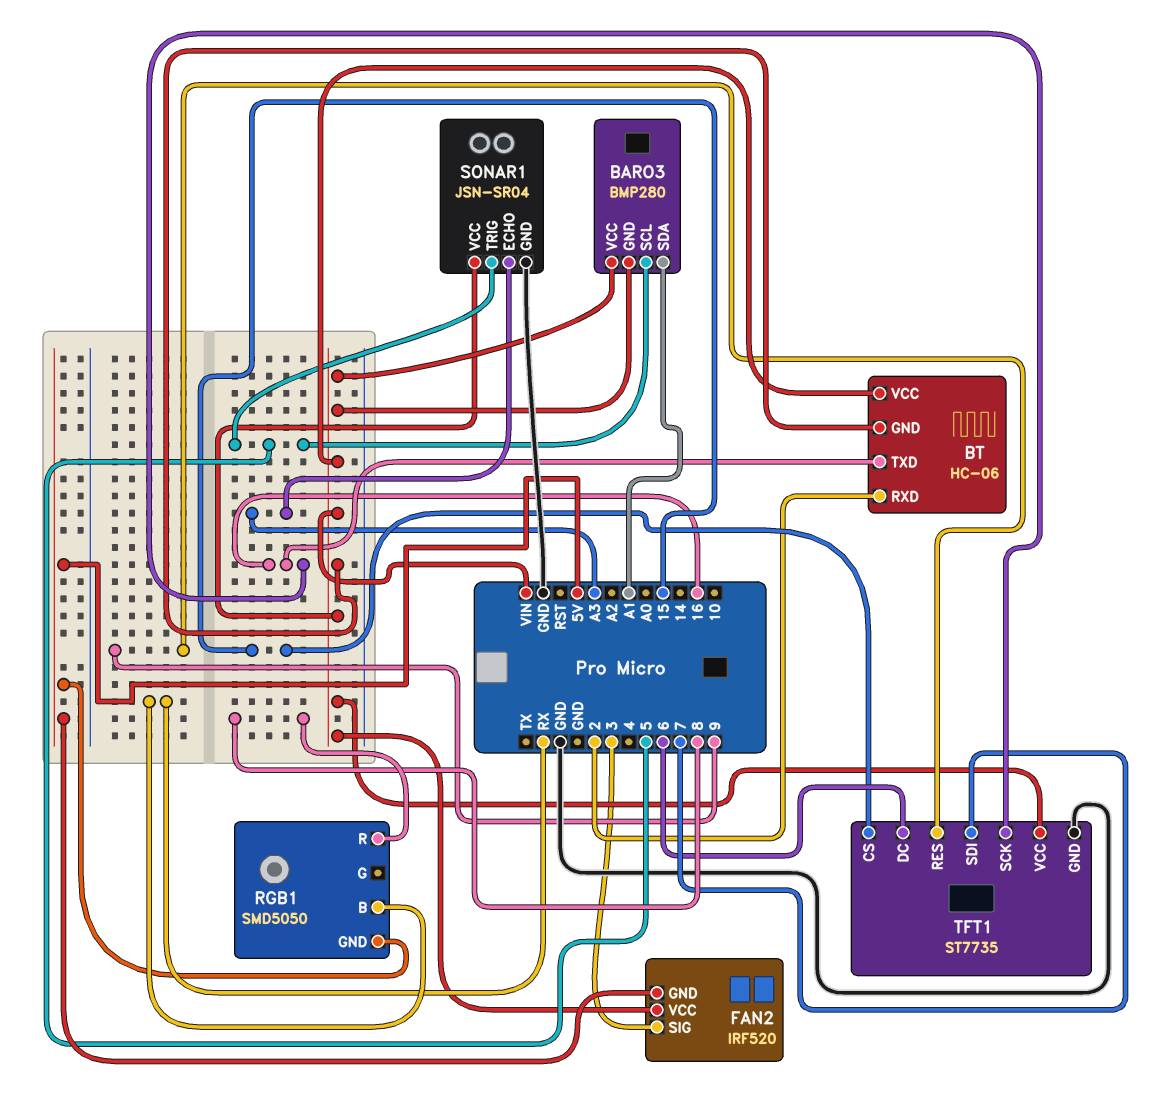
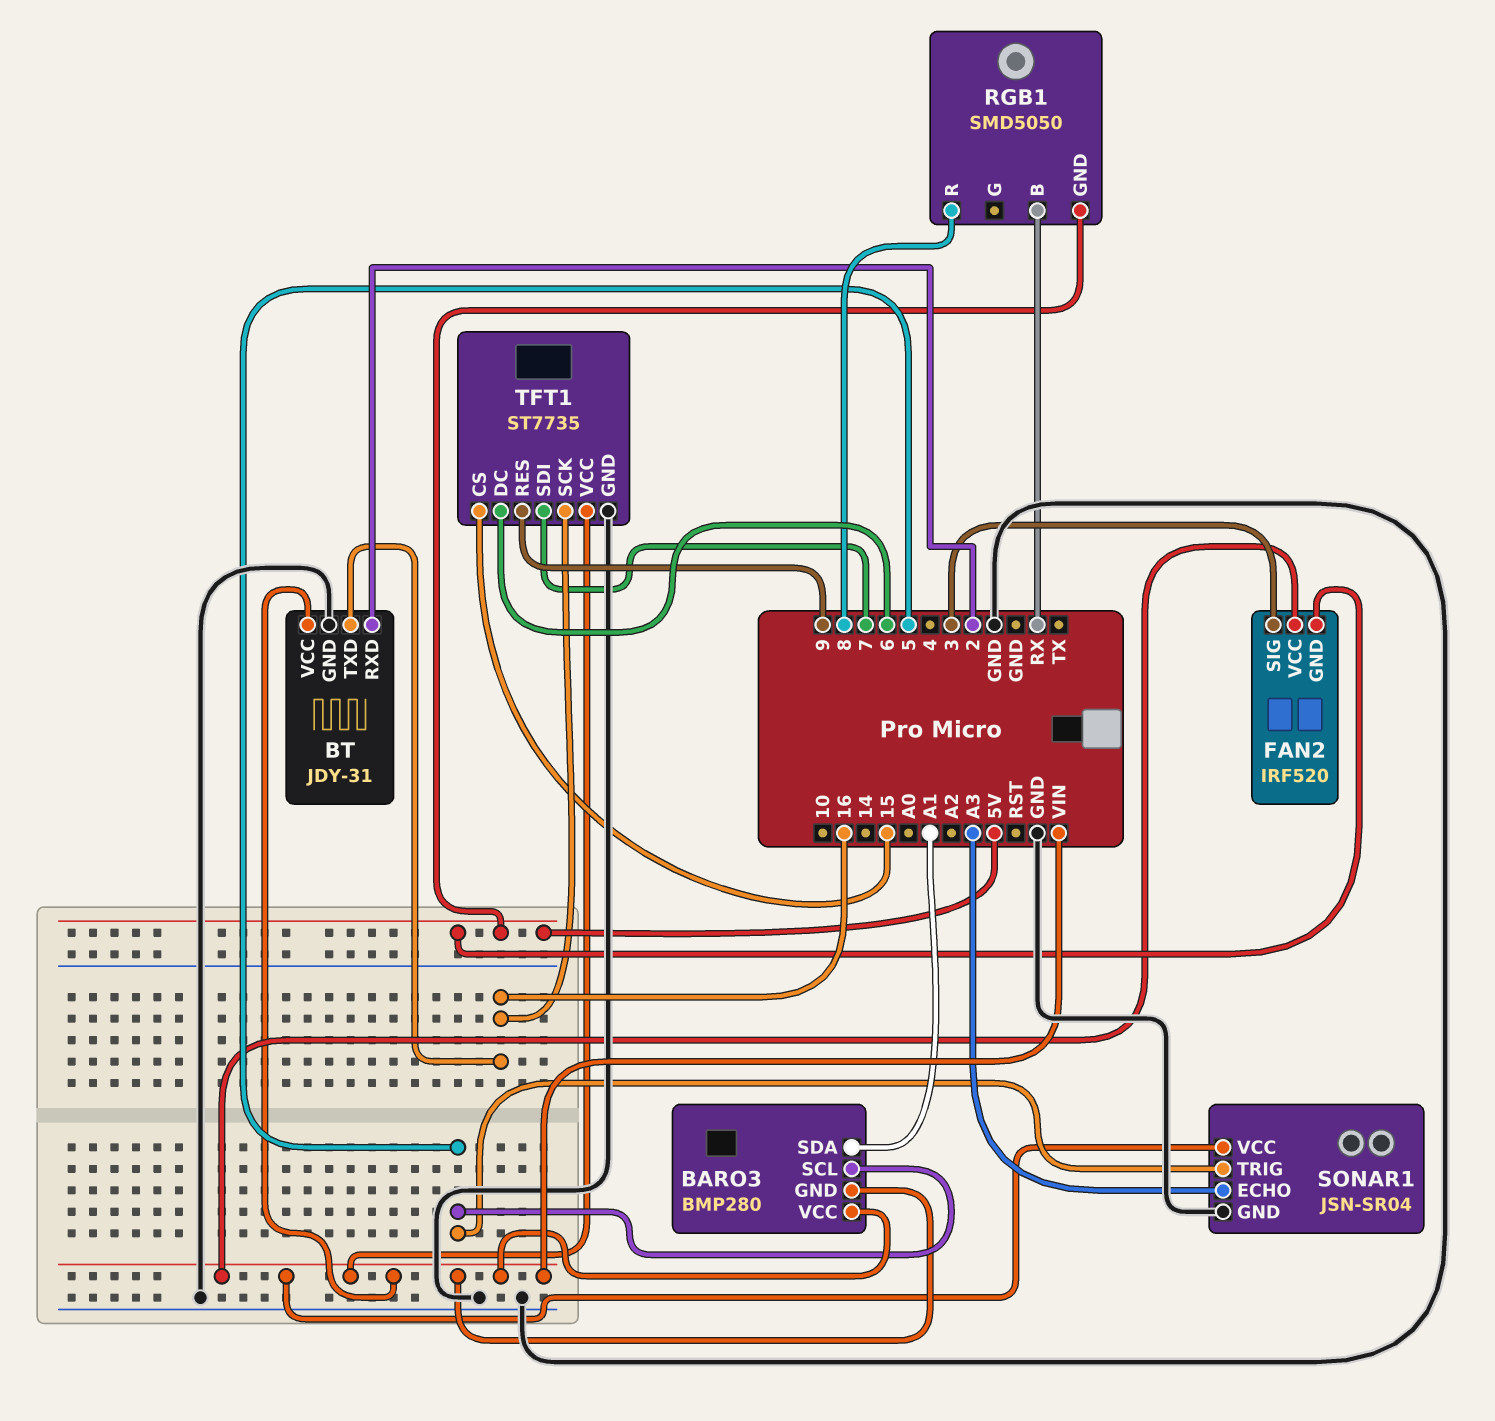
BT: HC-06 -> JDY-31
BT pin GND: VIN -> GND

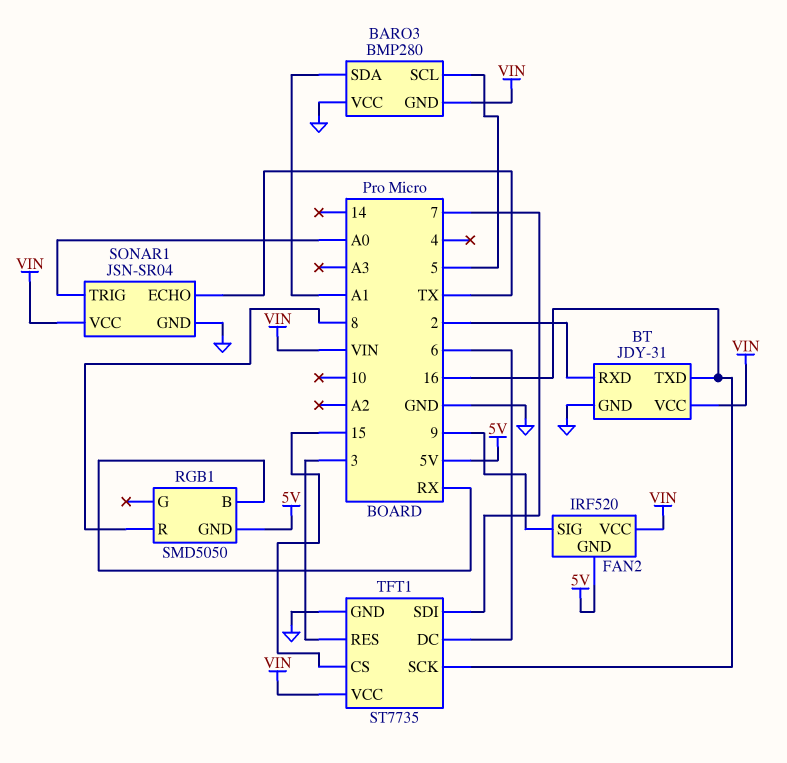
BARO3 pin VCC: VIN -> GND
FAN2 pin SIG: 3 -> 9
SONAR1 pin ECHO: A3 -> TX
SONAR1 pin TRIG: 5 -> A0
TFT1 pin RES: 9 -> 3

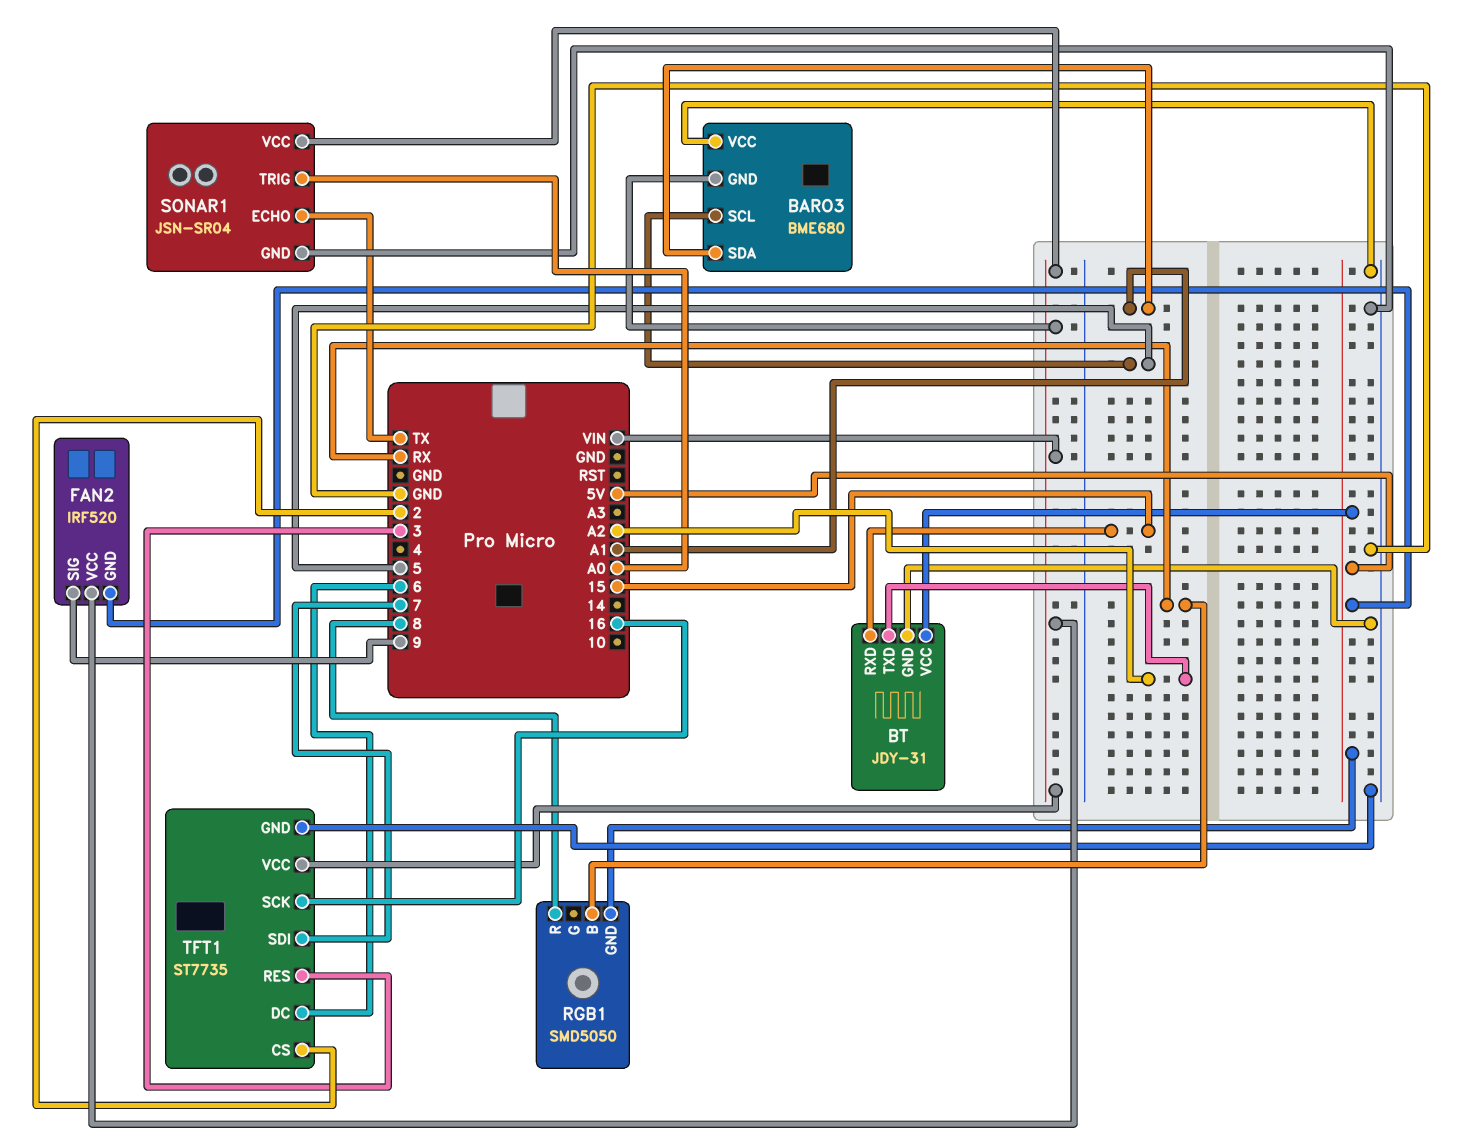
BARO3: BMP280 -> BME680
BT pin RXD: 2 -> 15
BT pin TXD: 16 -> A2
BT pin VCC: VIN -> 5V
TFT1 pin CS: 15 -> 2

